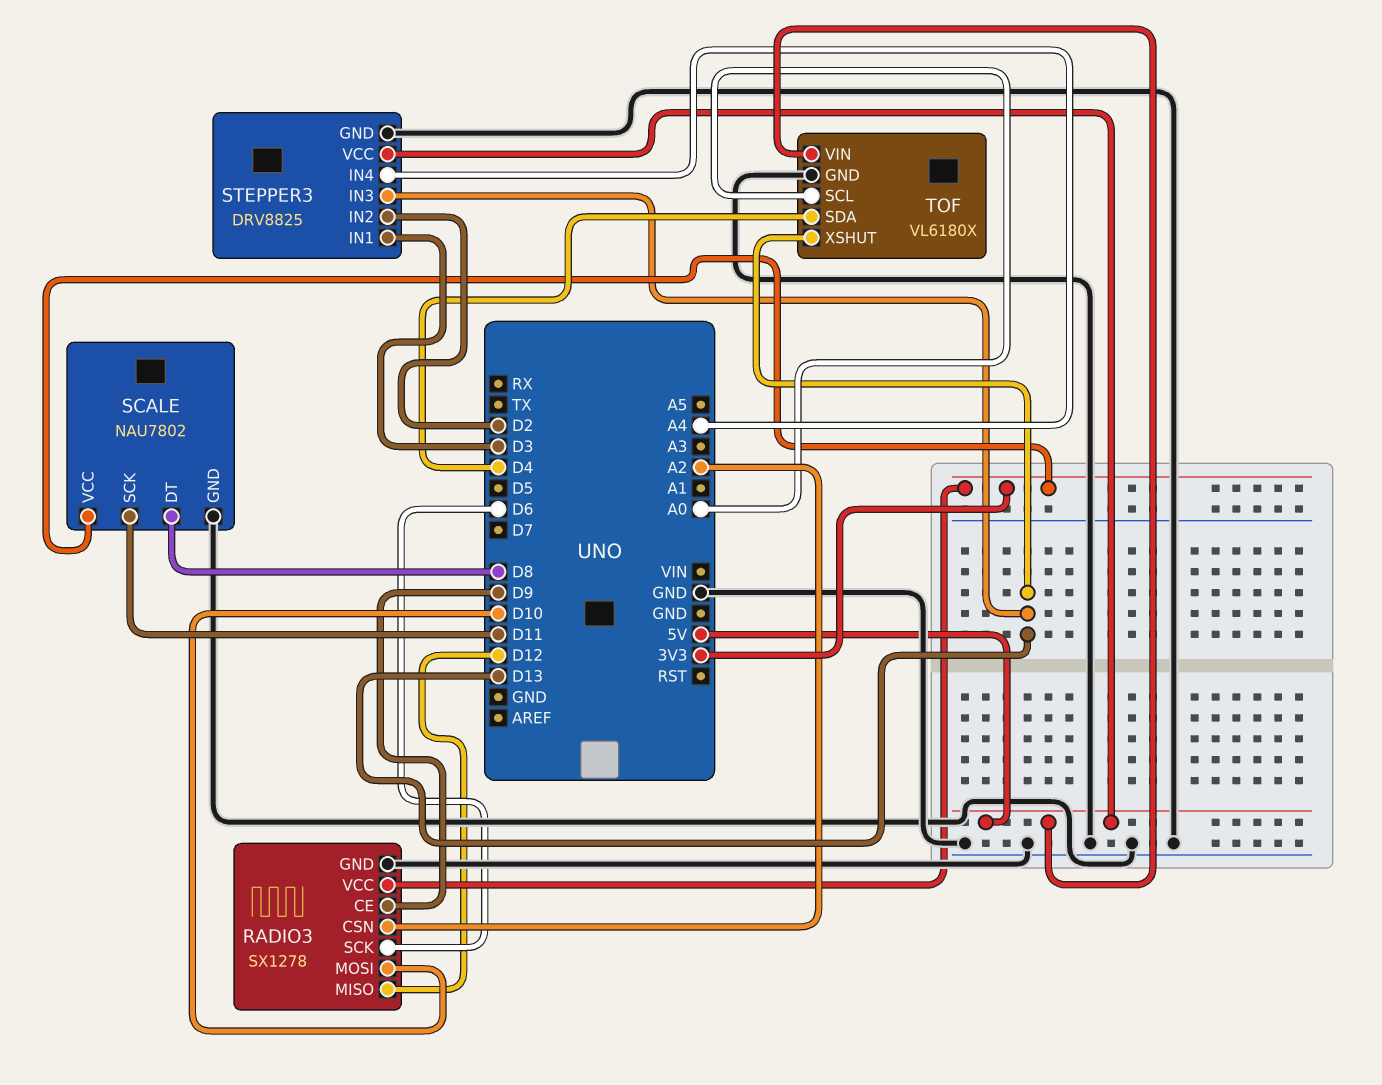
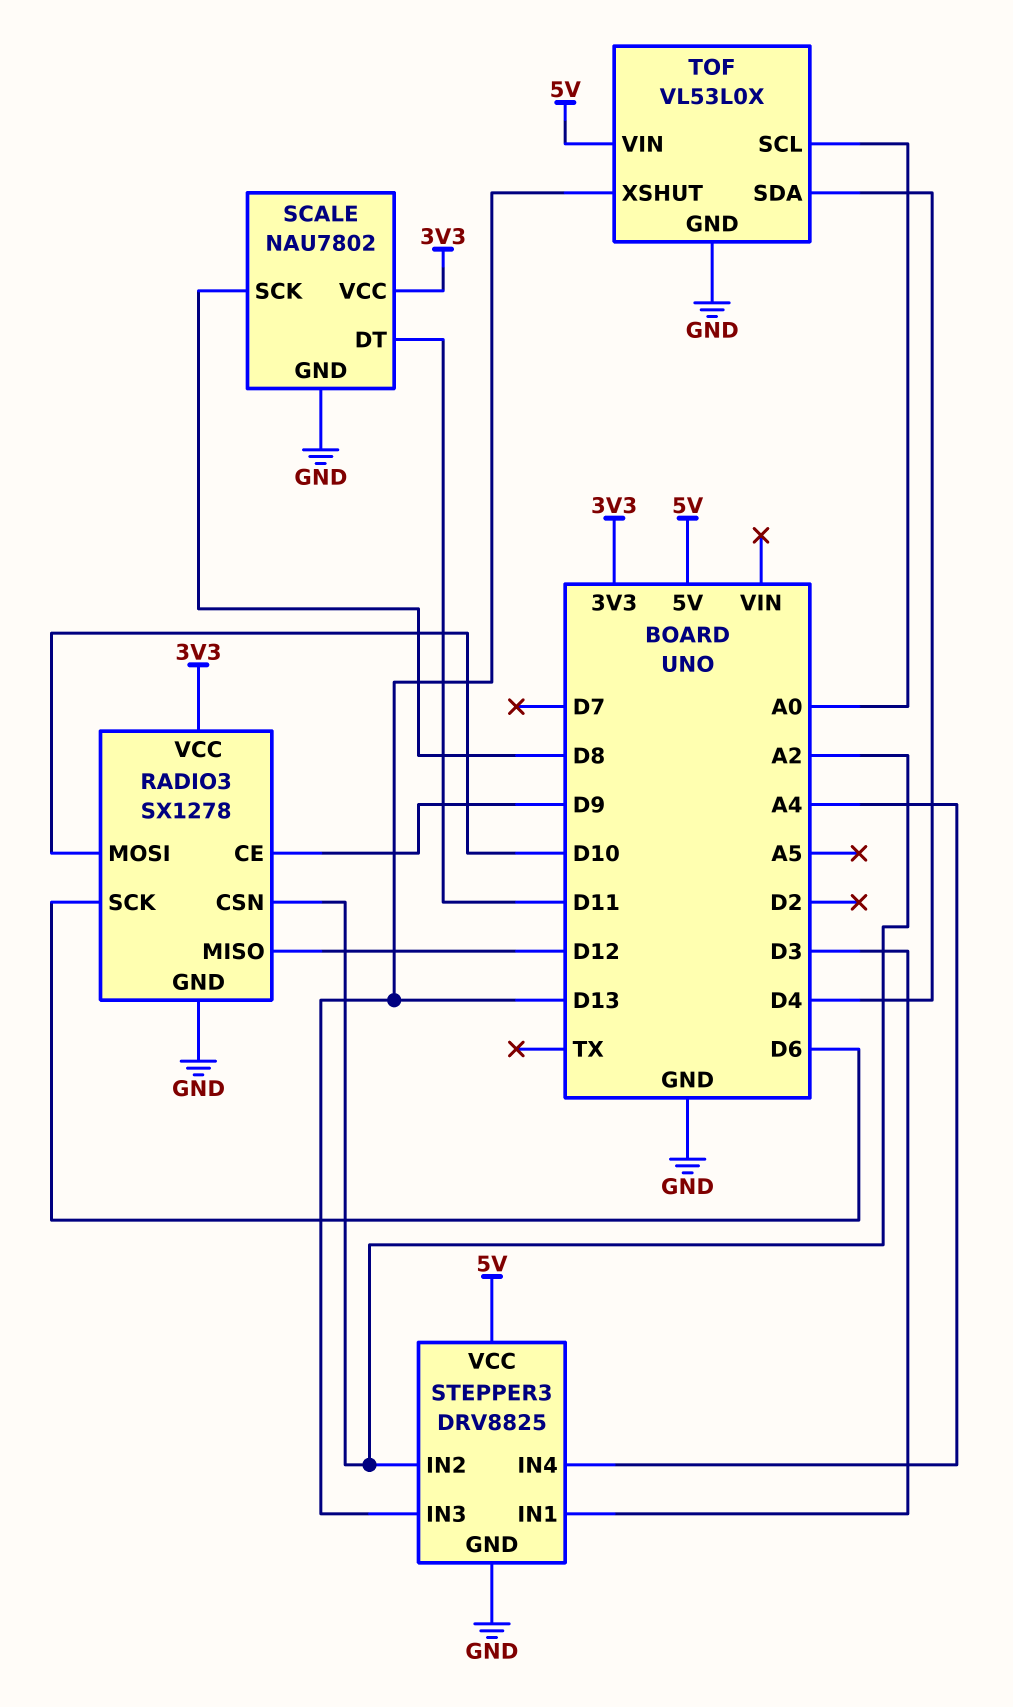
SCALE pin DT: D8 -> D11
SCALE pin SCK: D11 -> D8
STEPPER3 pin IN2: D2 -> A2
TOF: VL6180X -> VL53L0X

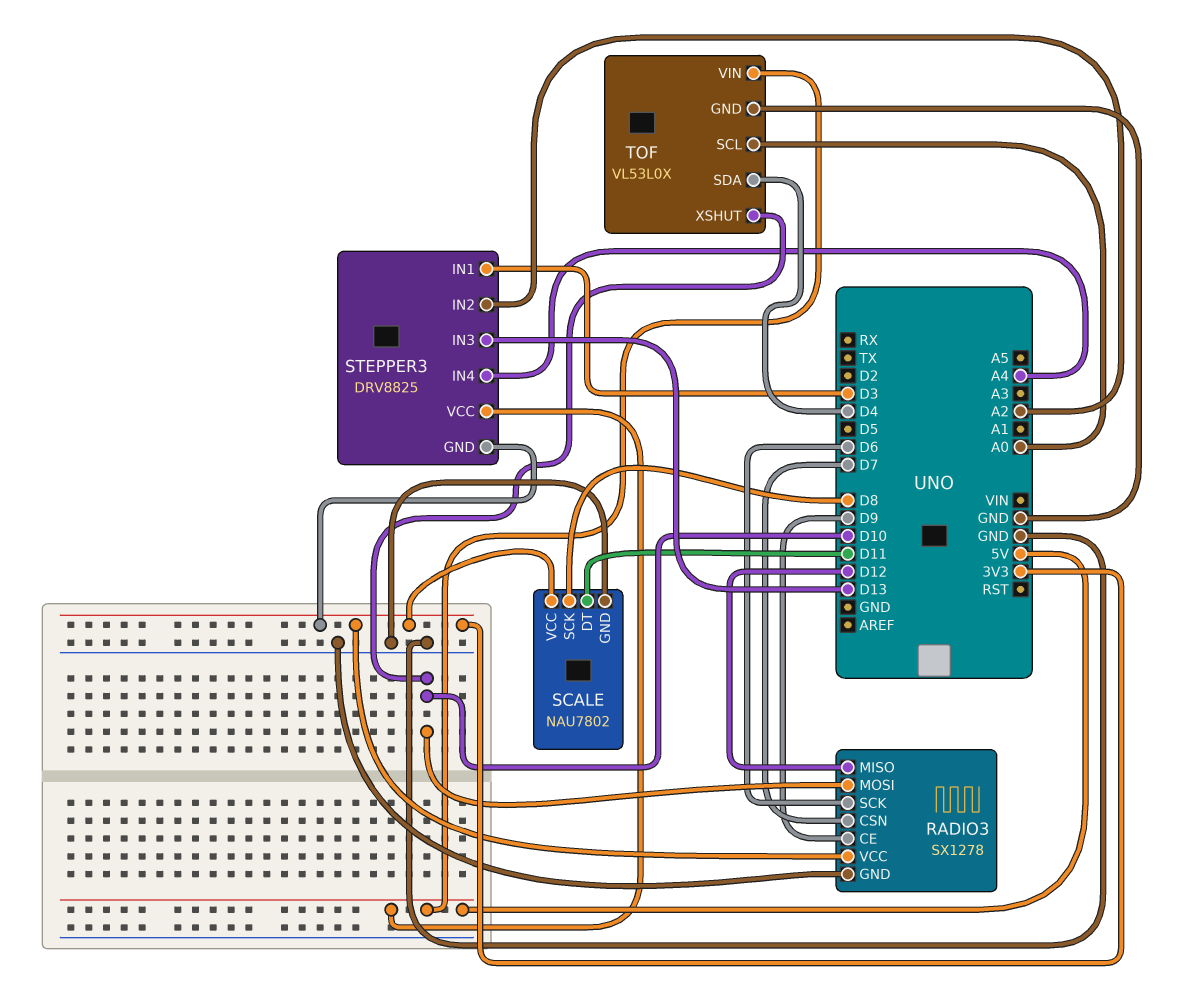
RADIO3 pin CSN: A2 -> D7
STEPPER3 pin GND: GND -> 3V3
TOF pin XSHUT: D13 -> D10

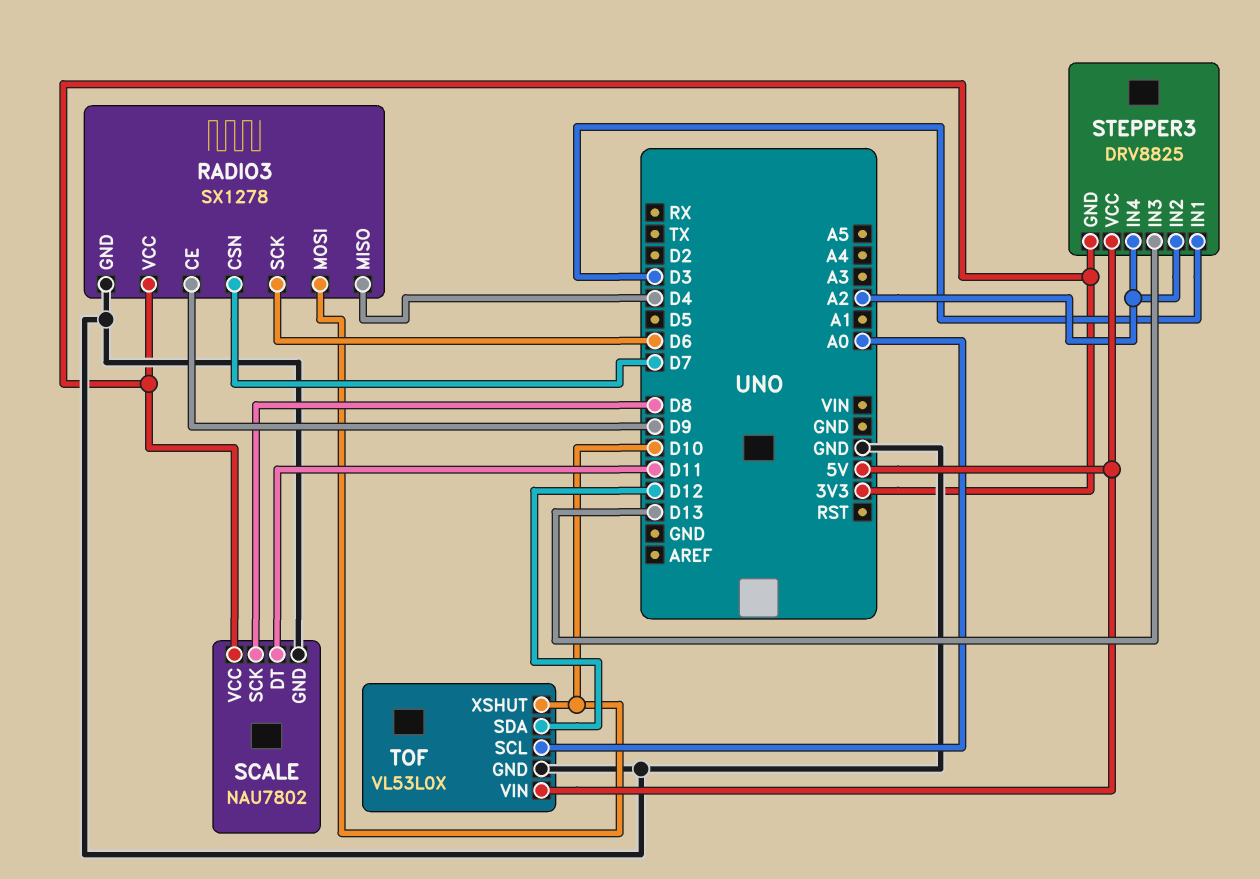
RADIO3 pin MISO: D12 -> D4
STEPPER3 pin IN4: A4 -> A2
TOF pin SDA: D4 -> D12

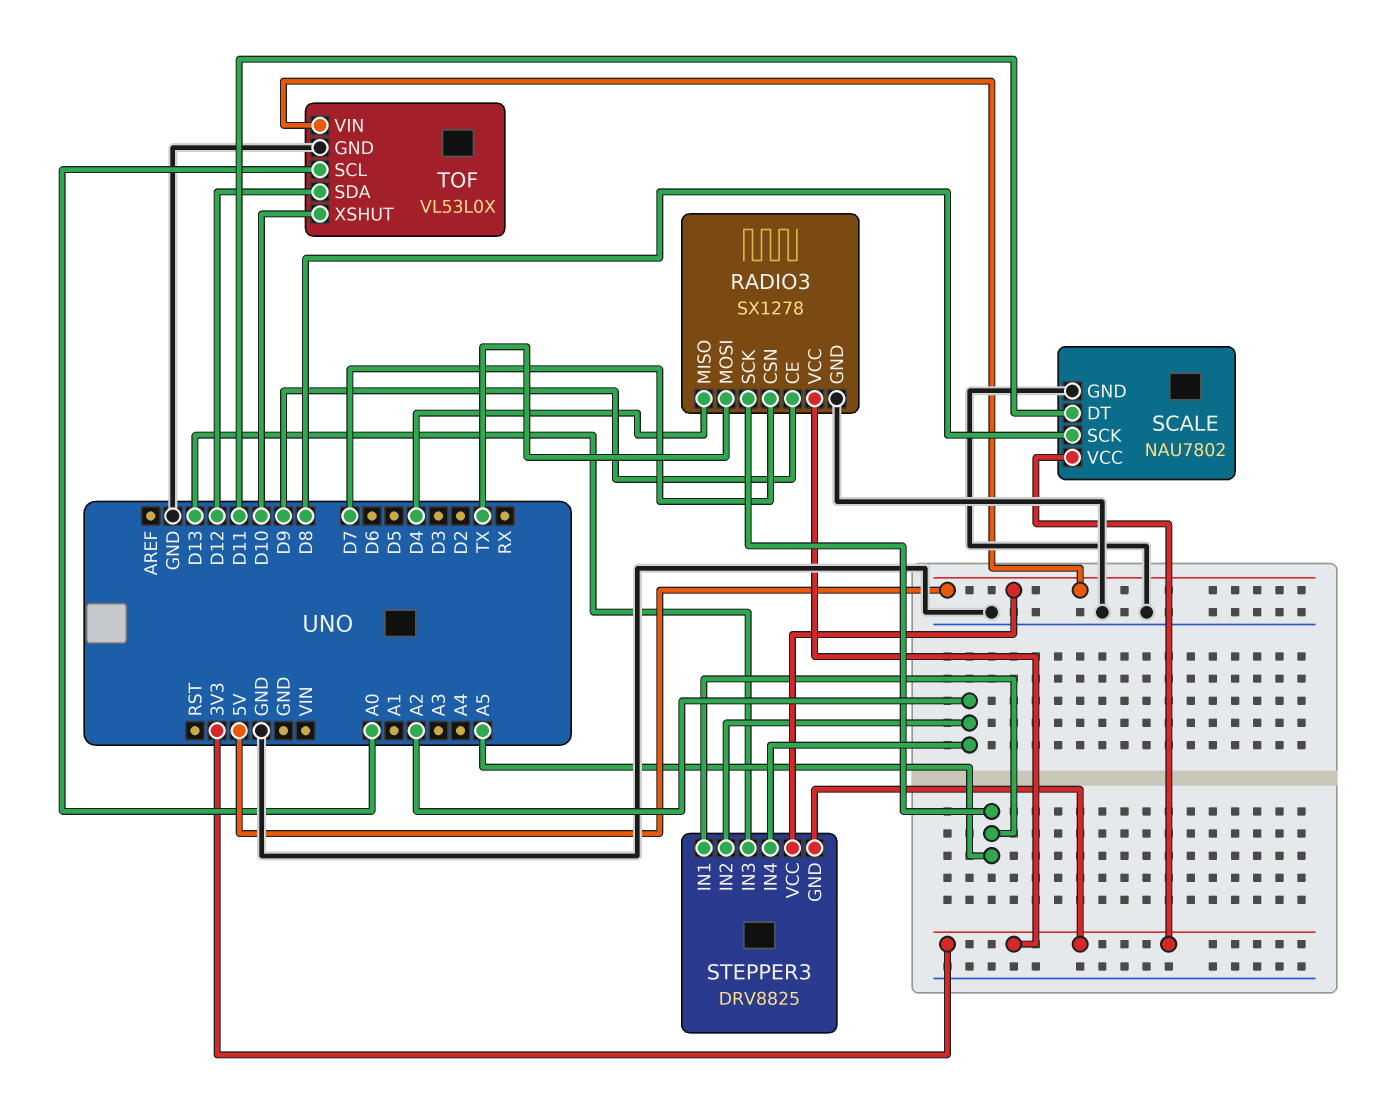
RADIO3 pin MOSI: D10 -> TX
RADIO3 pin SCK: D6 -> A5
STEPPER3 pin IN1: D3 -> A5

